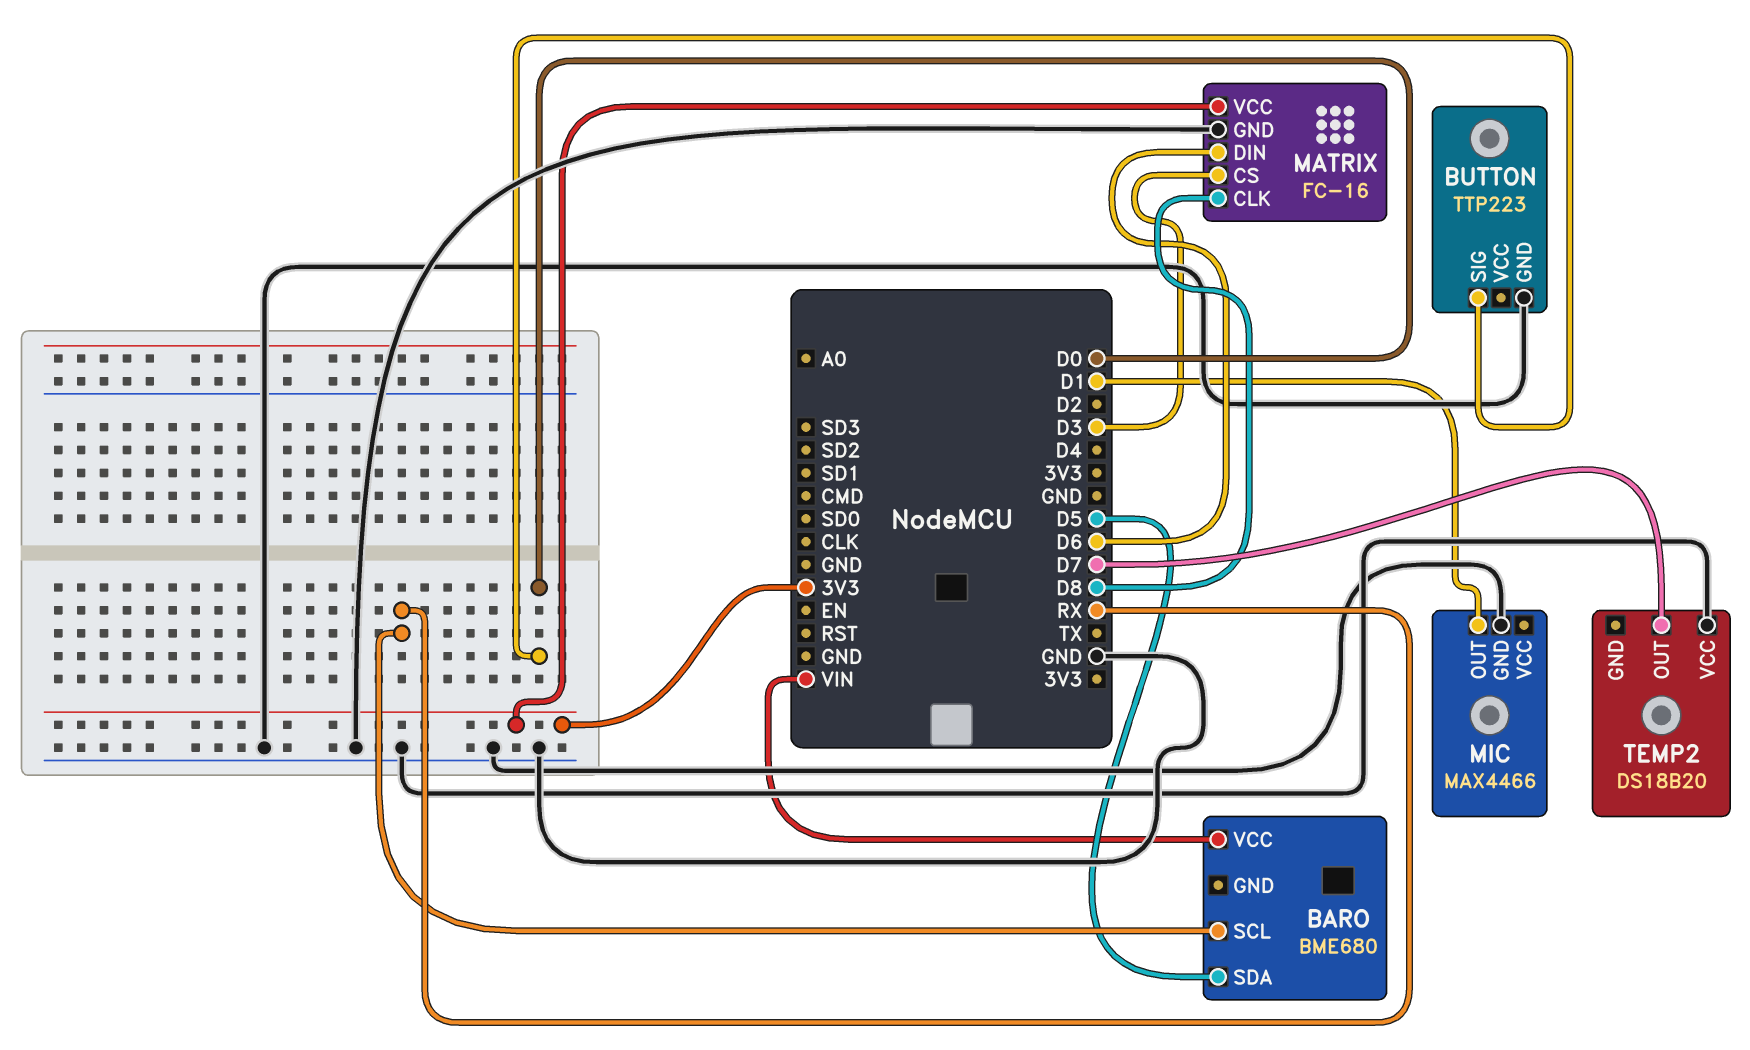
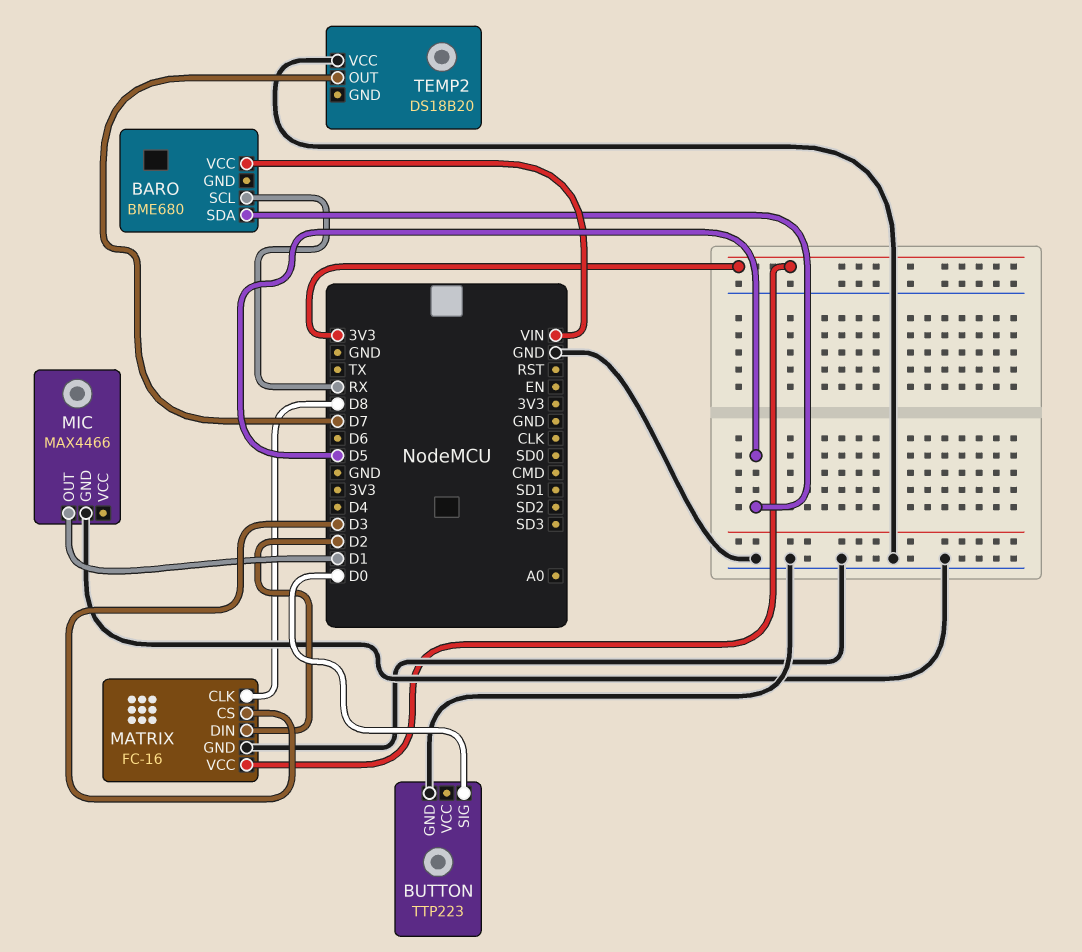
MATRIX pin DIN: D6 -> D2

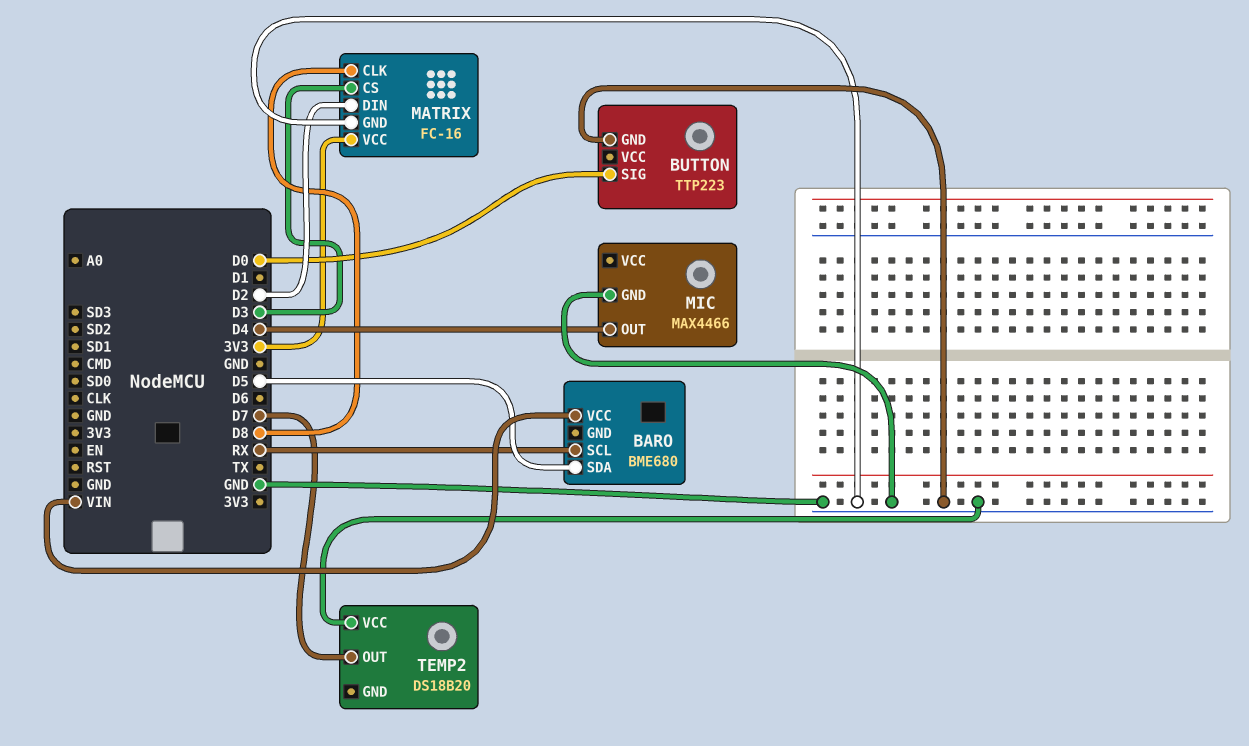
MIC pin OUT: D1 -> D4

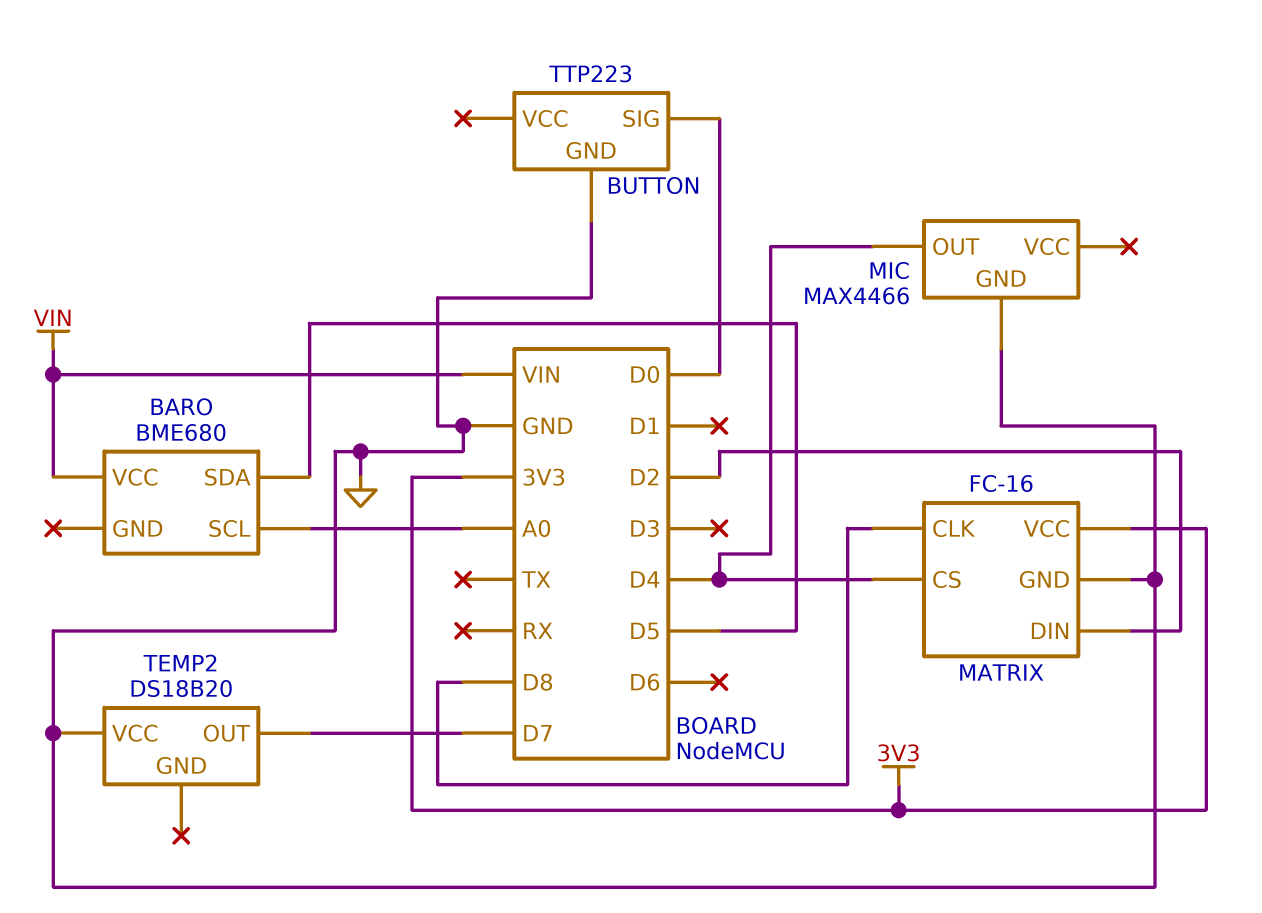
BARO pin SCL: RX -> A0
MATRIX pin CS: D3 -> D4

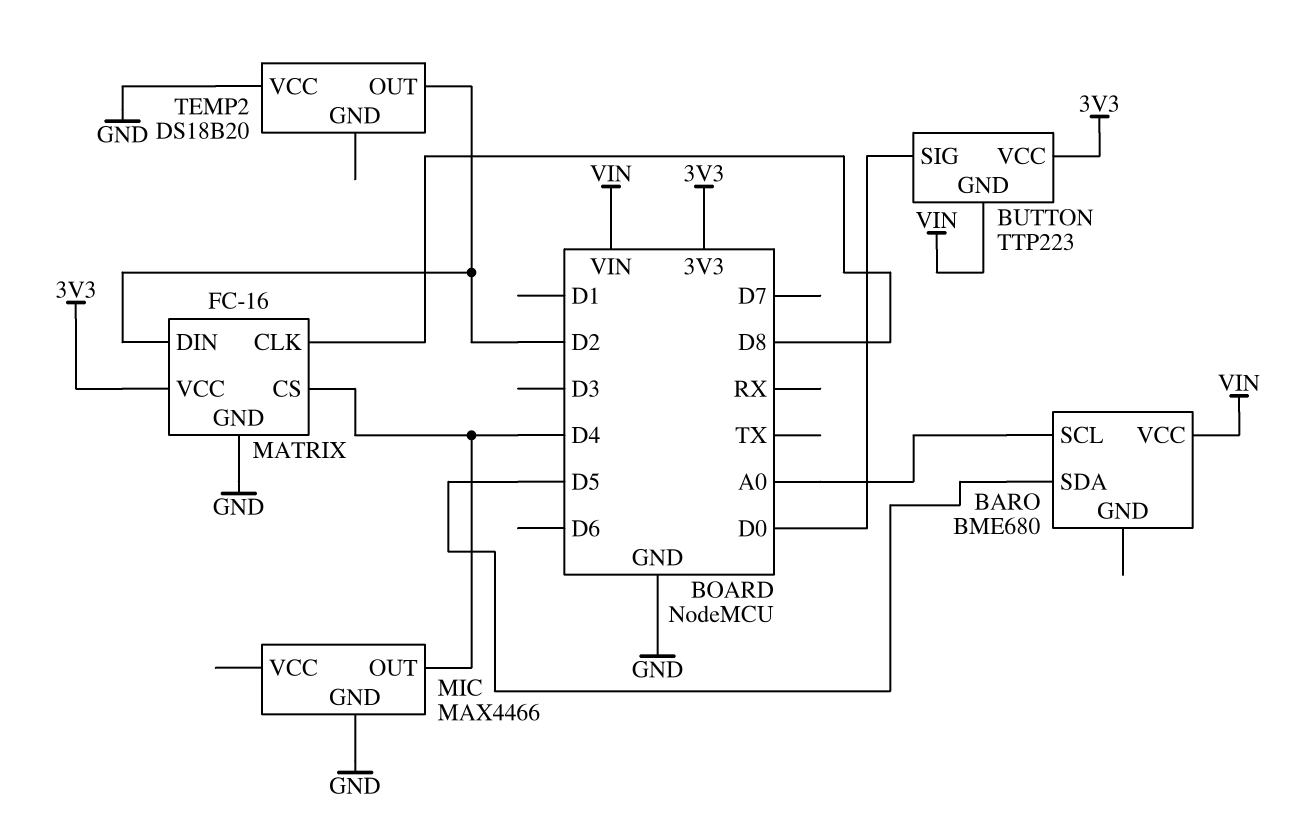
BUTTON pin GND: GND -> VIN
BUTTON pin VCC: none -> 3V3
TEMP2 pin OUT: D7 -> D2

